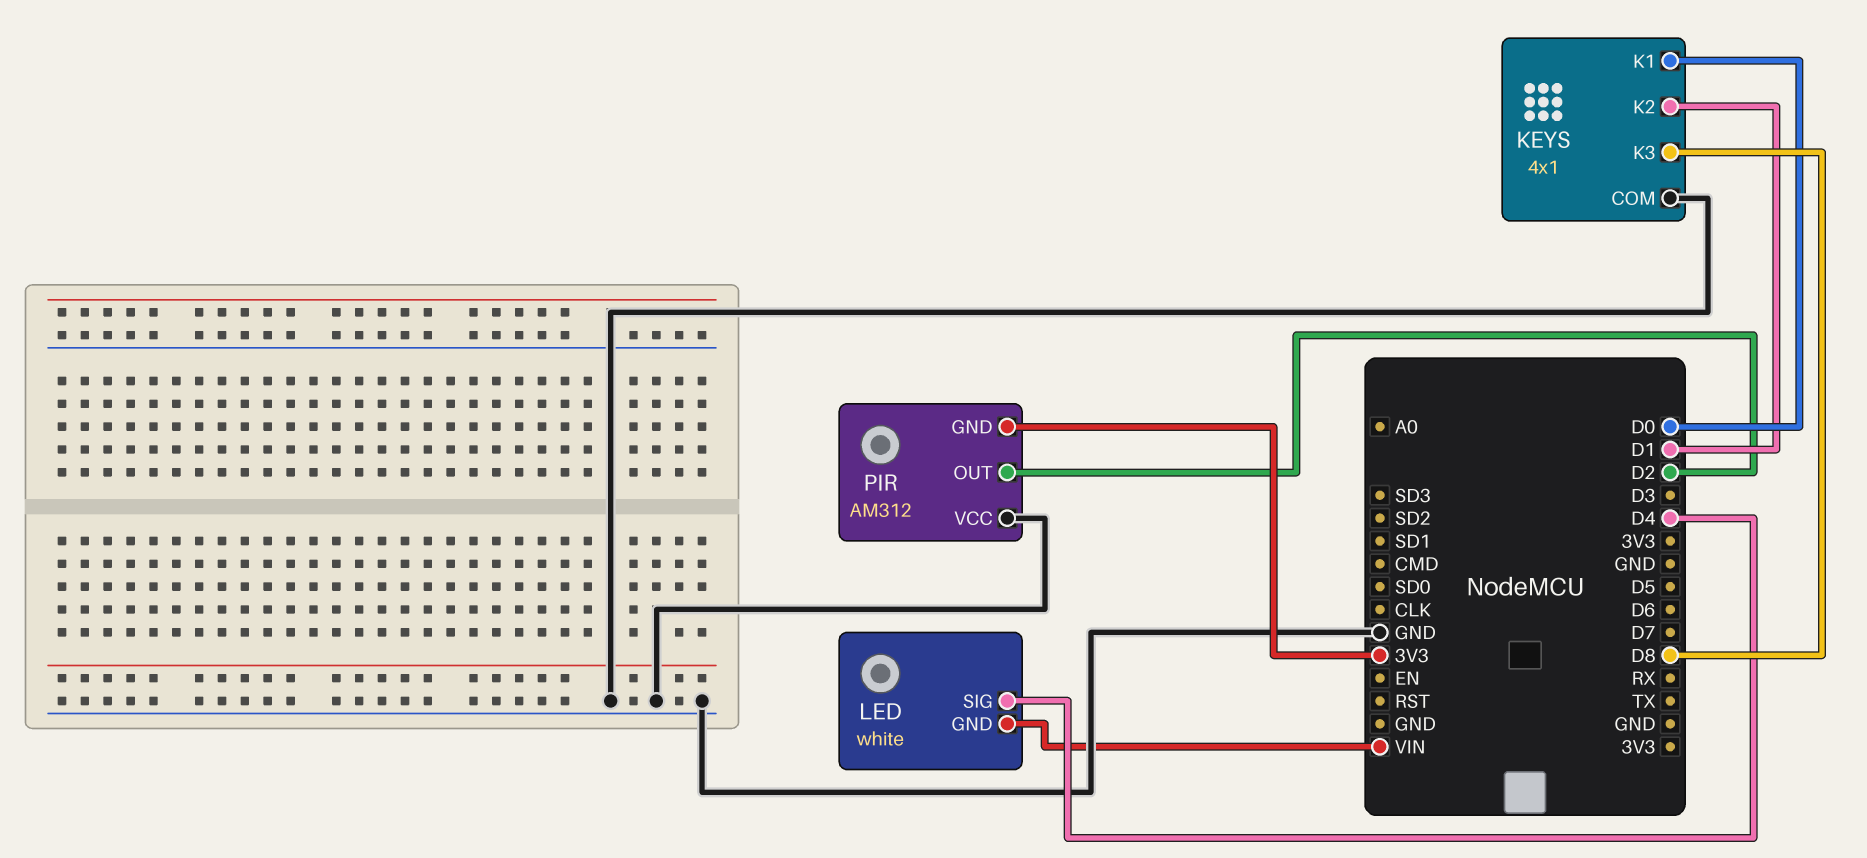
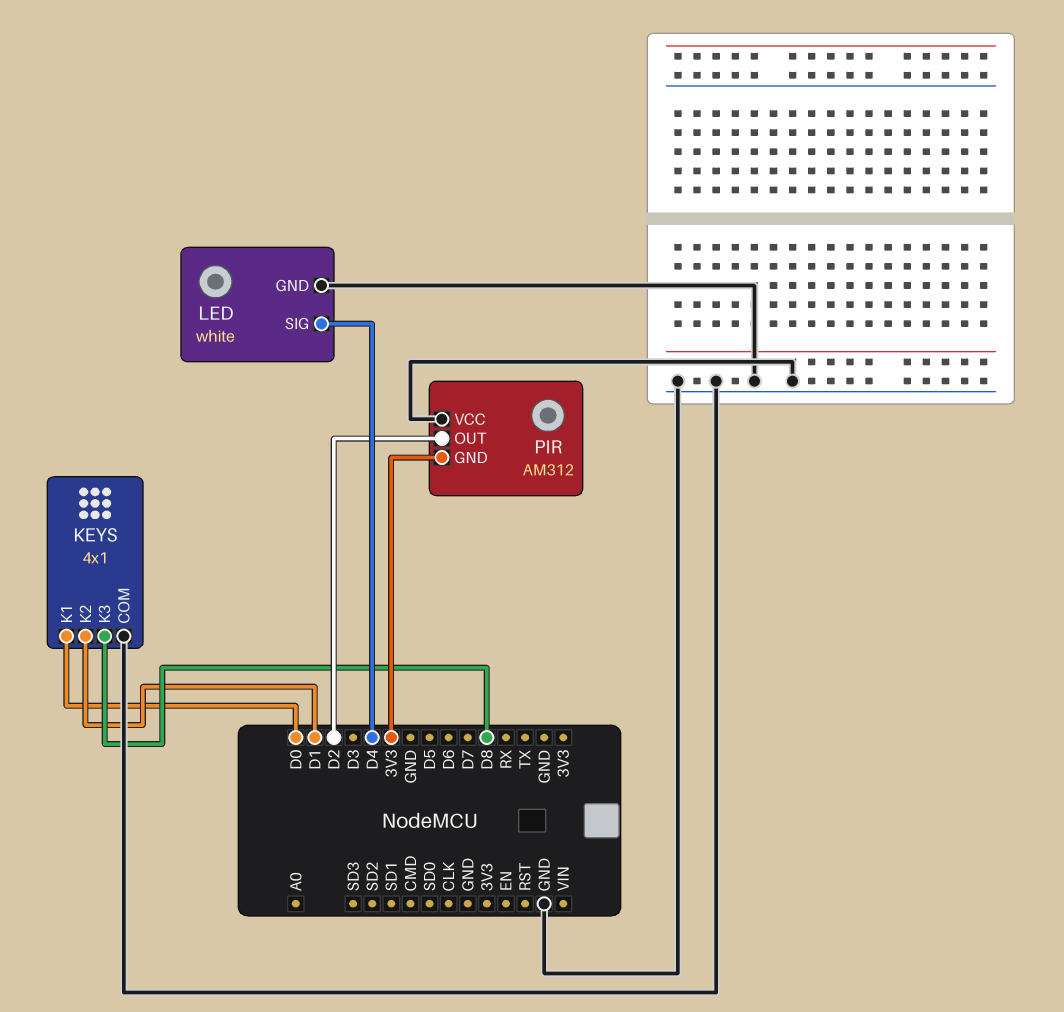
LED pin GND: VIN -> GND

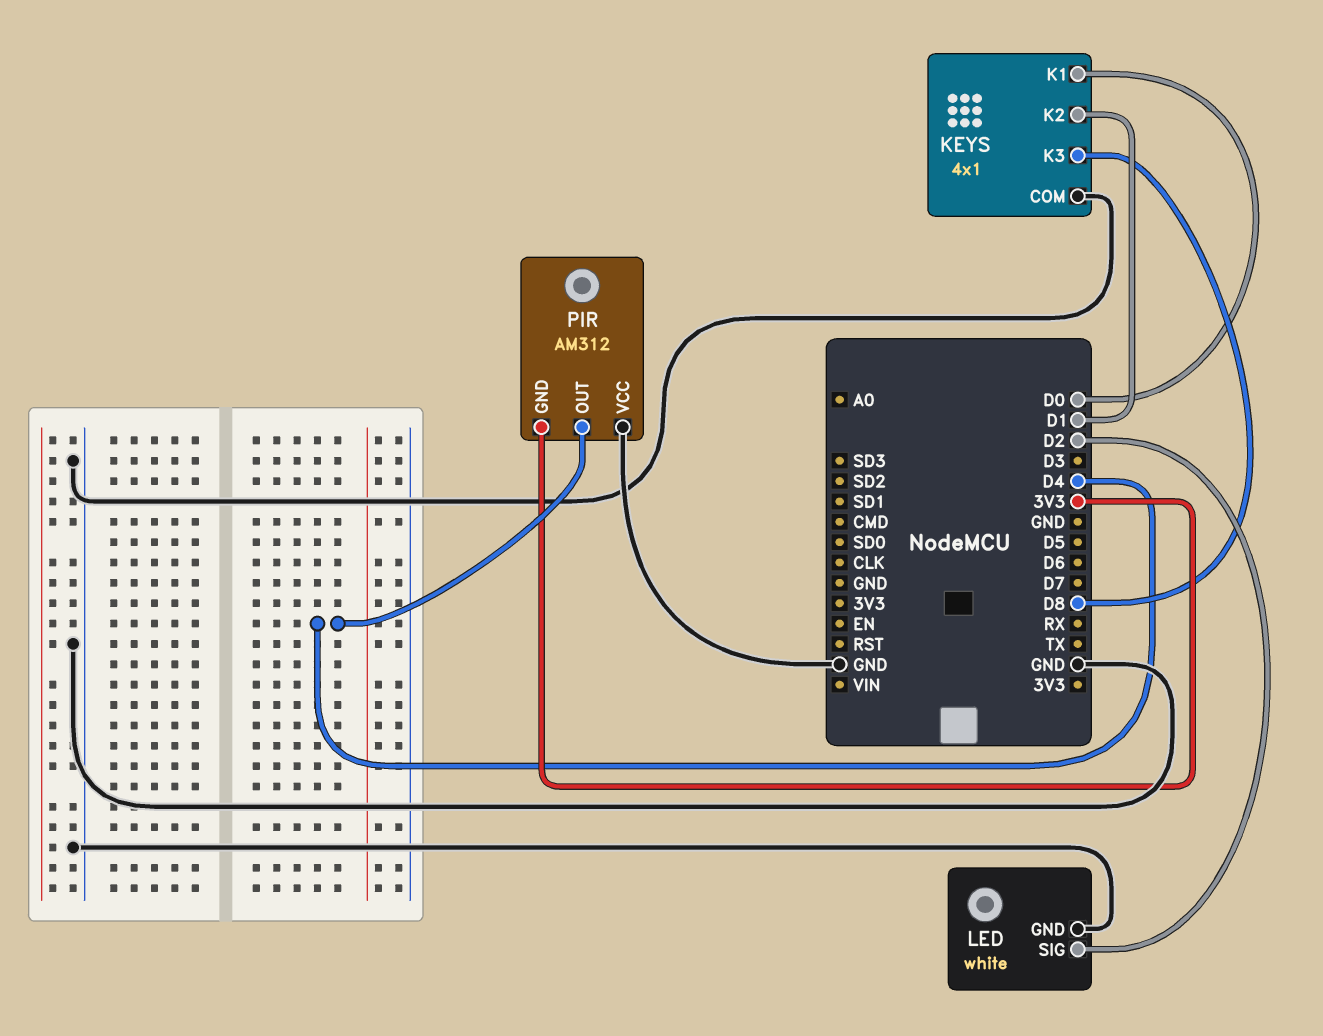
LED pin SIG: D4 -> D2
PIR pin OUT: D2 -> D4

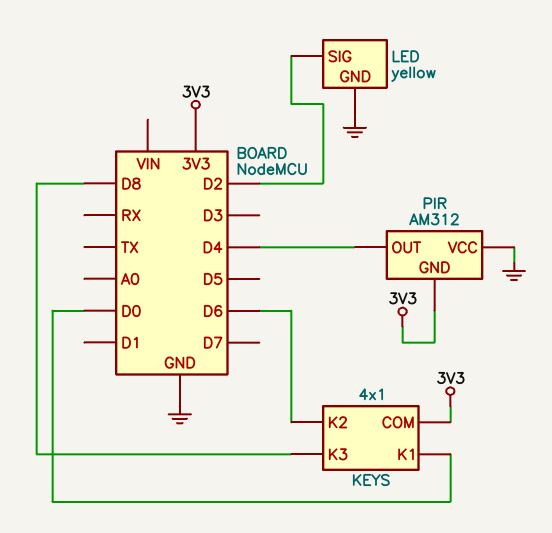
KEYS pin COM: GND -> 3V3
KEYS pin K2: D1 -> D6
LED: white -> yellow

